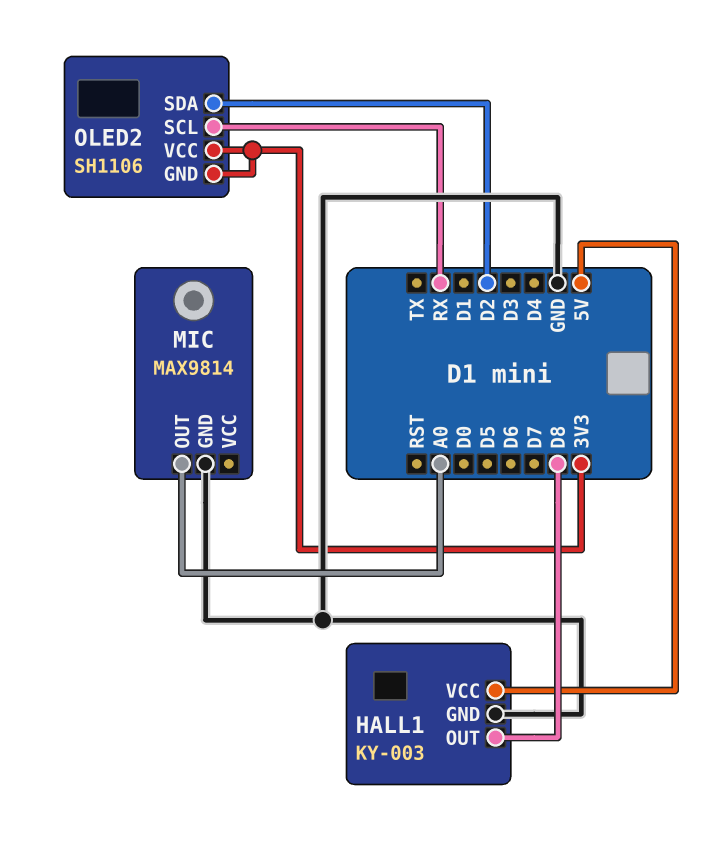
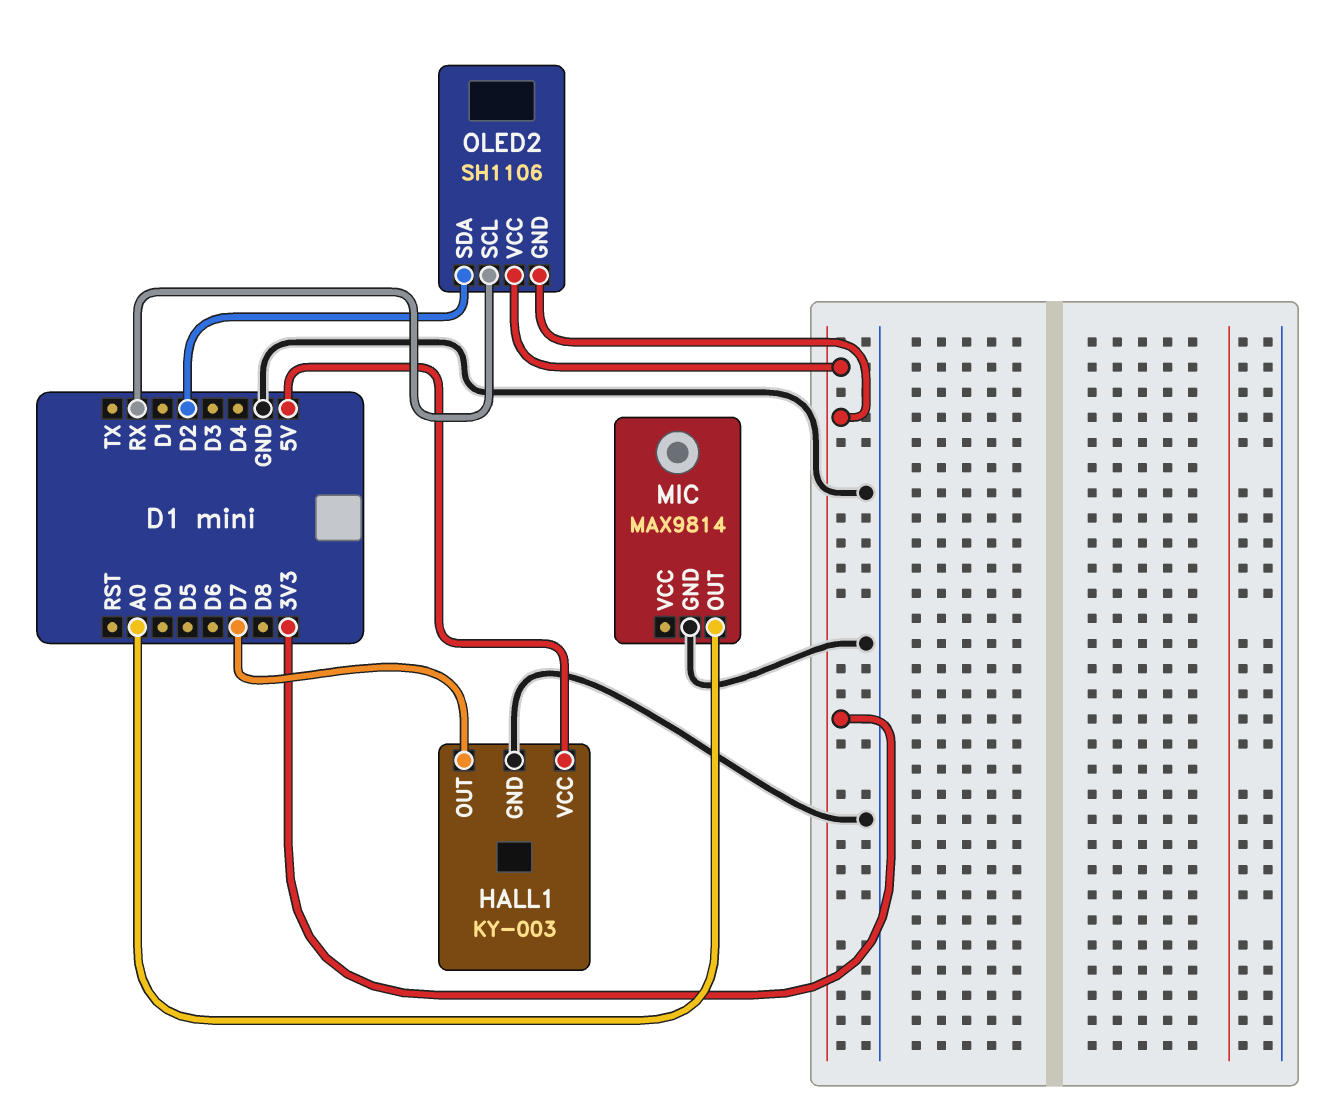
HALL1 pin OUT: D8 -> D7

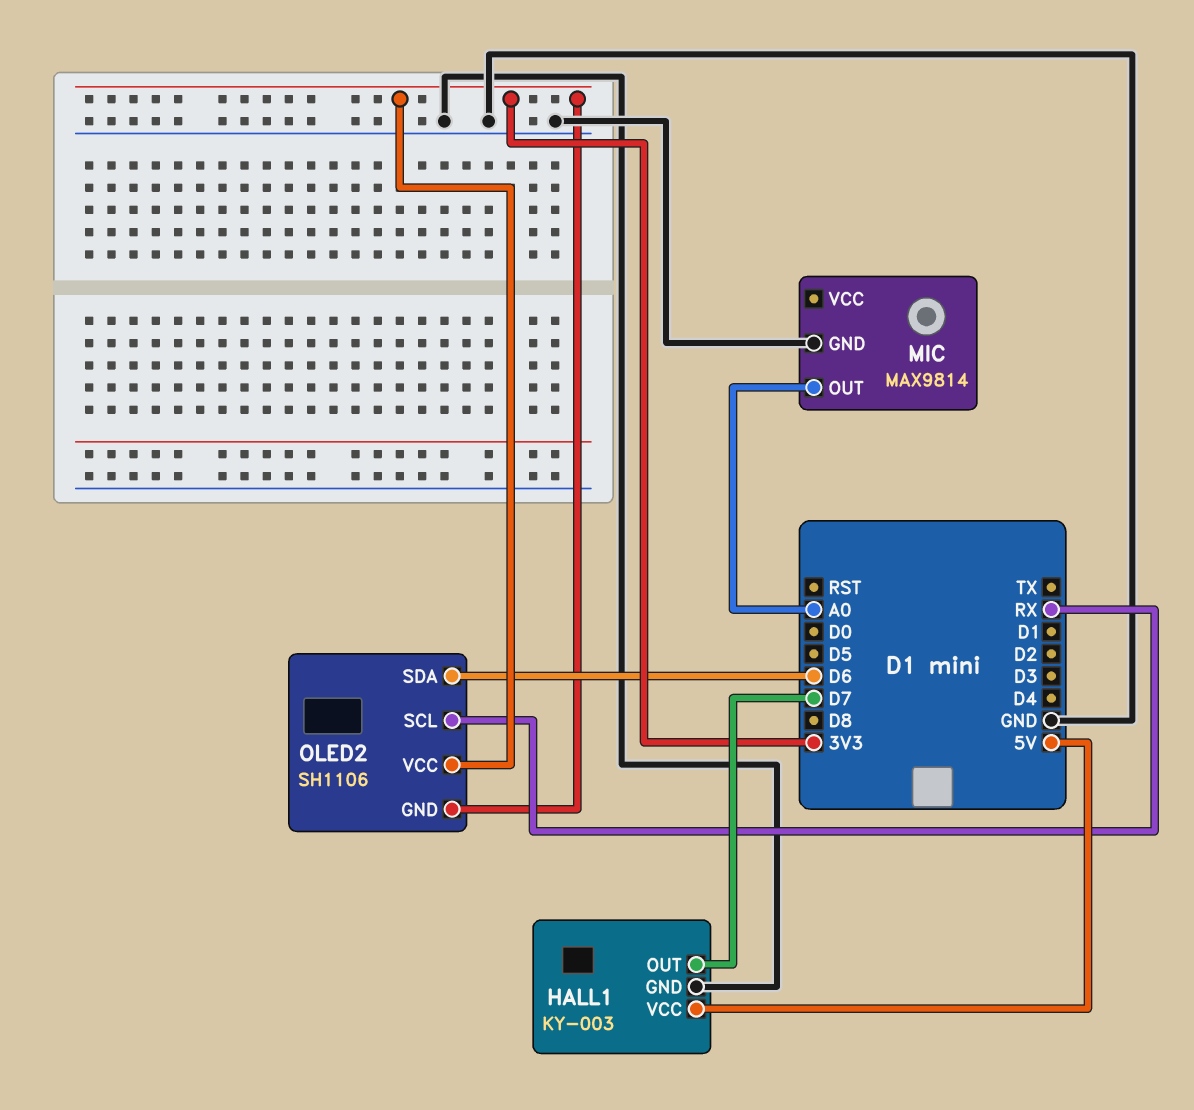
OLED2 pin SDA: D2 -> D6

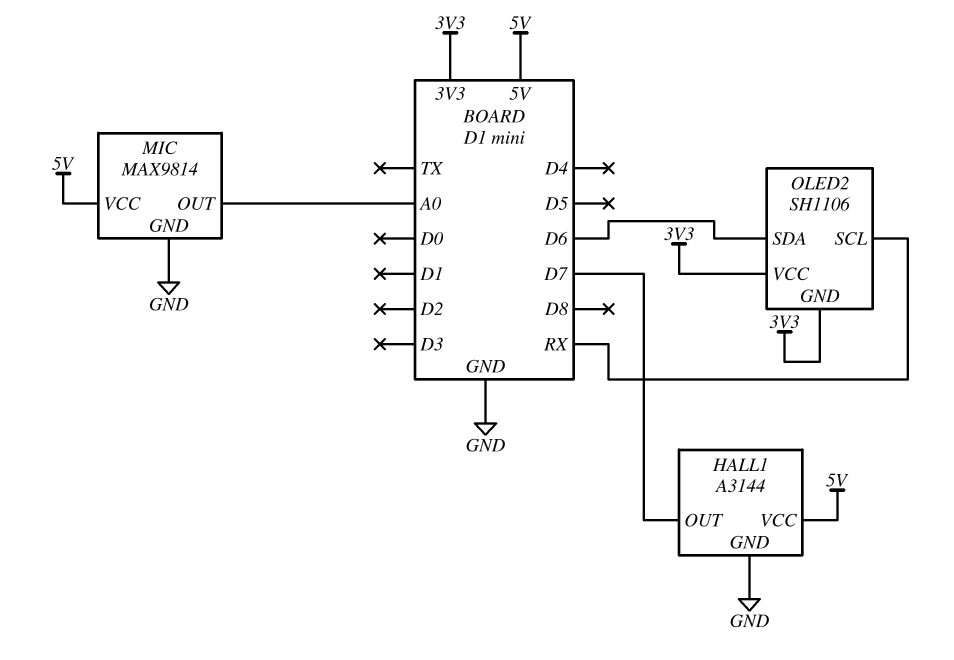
HALL1: KY-003 -> A3144
MIC pin VCC: none -> 5V

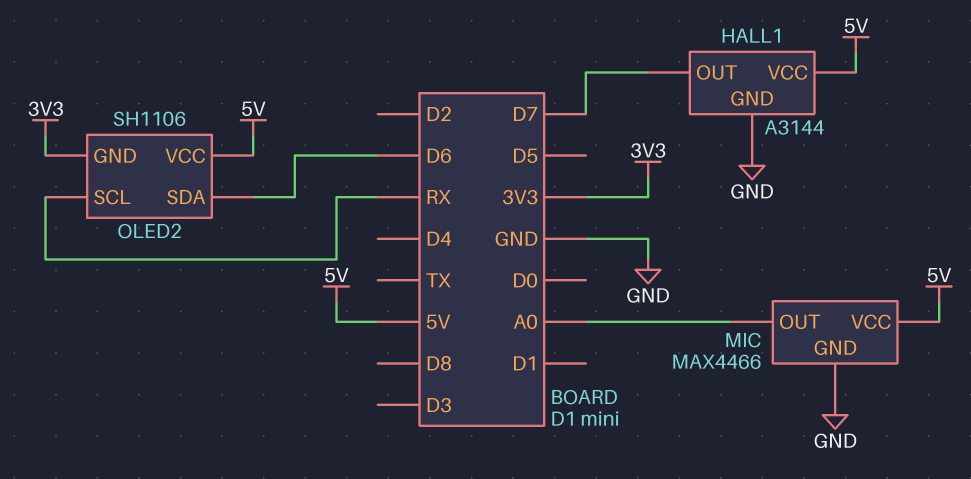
MIC: MAX9814 -> MAX4466
OLED2 pin VCC: 3V3 -> 5V

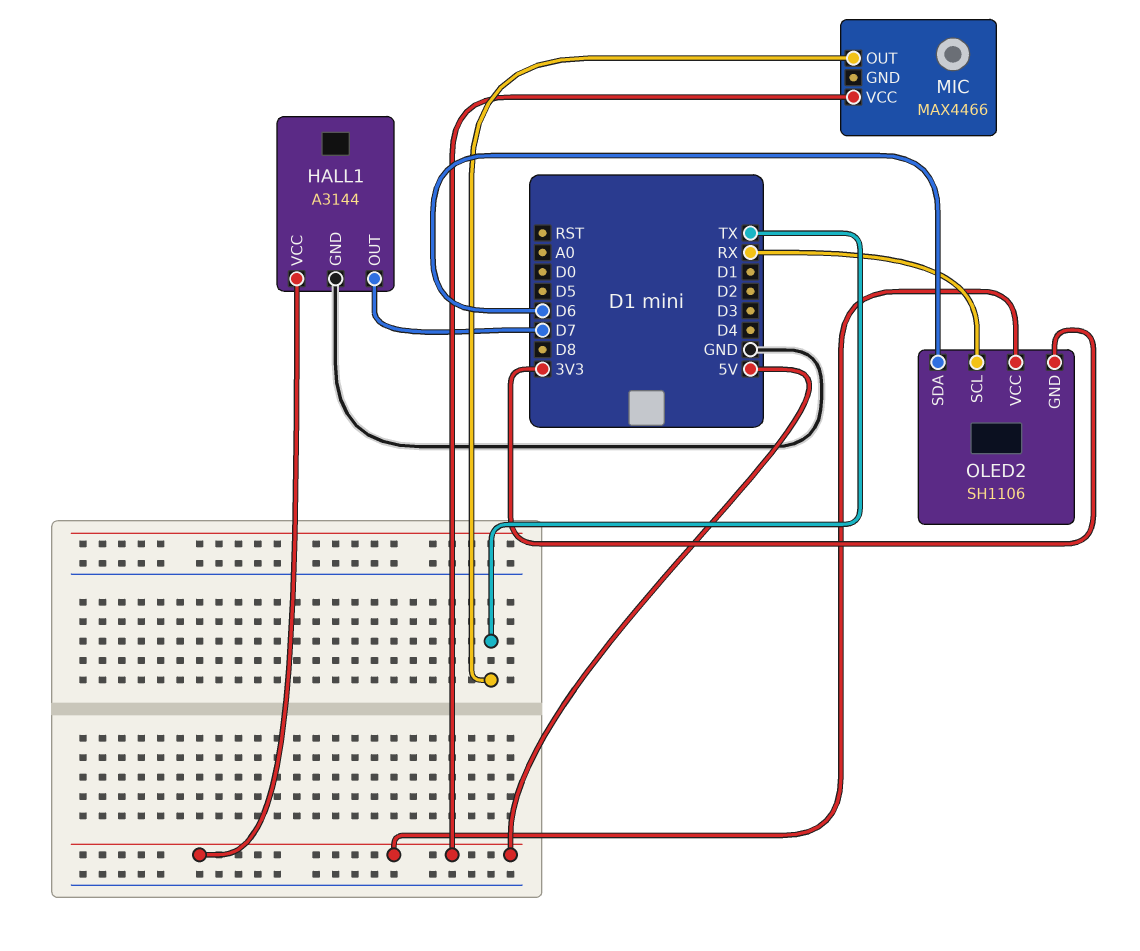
MIC pin GND: GND -> none
MIC pin OUT: A0 -> TX

